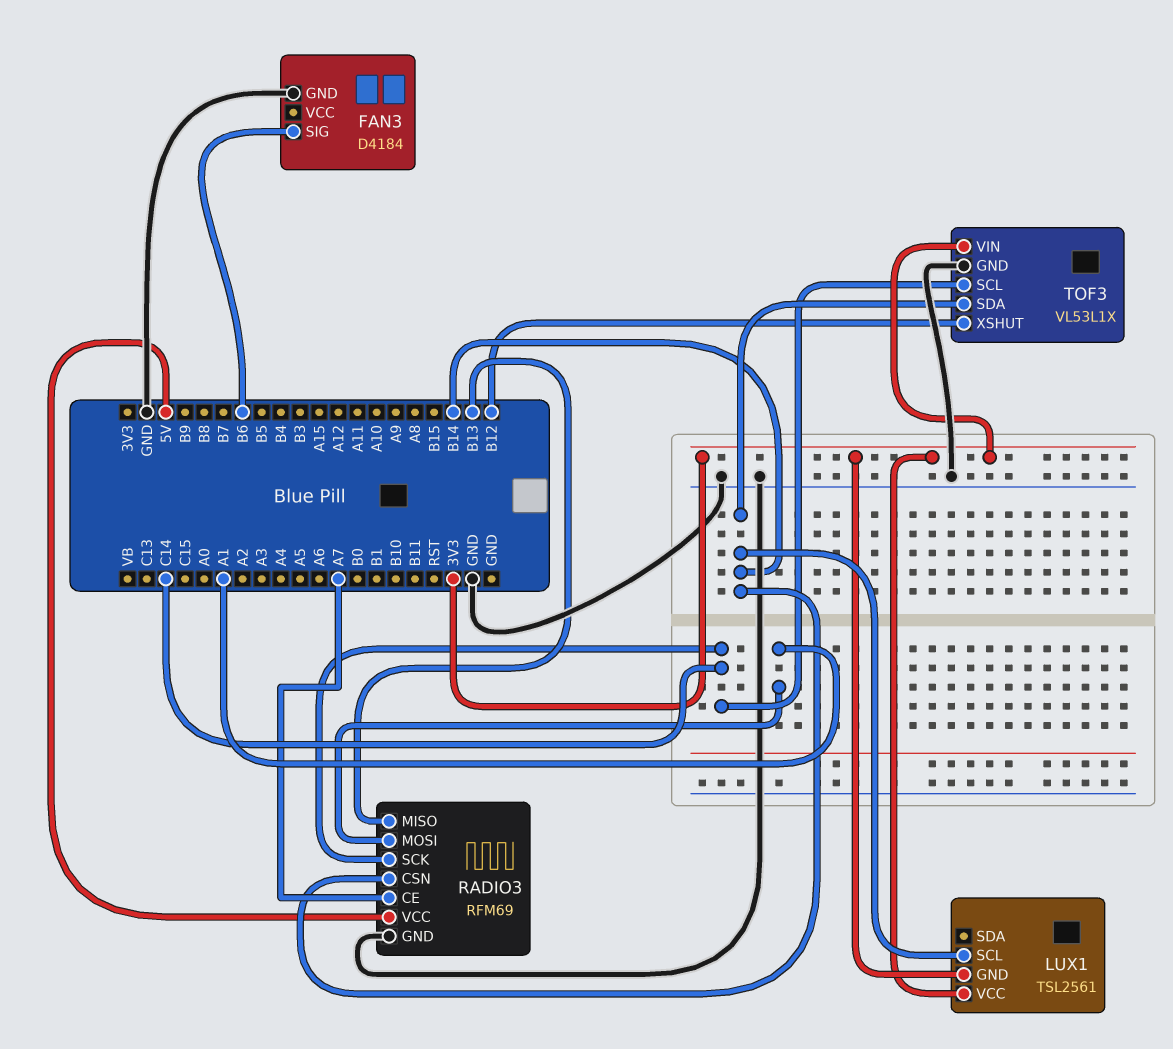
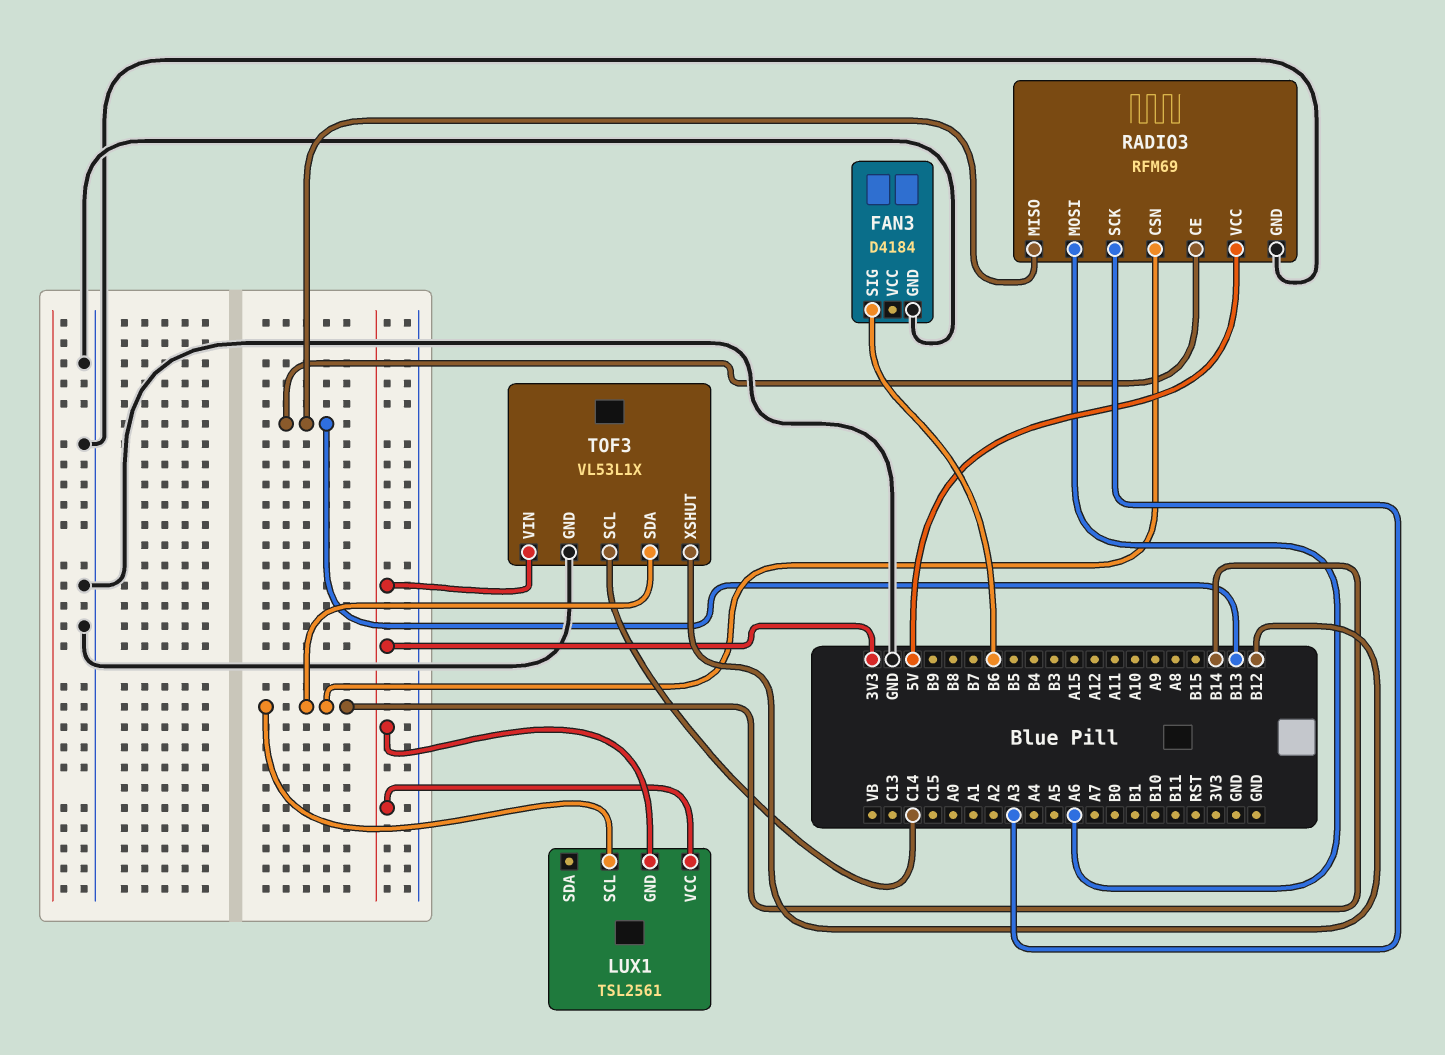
RADIO3 pin CE: A7 -> B13
RADIO3 pin MOSI: A1 -> A6
RADIO3 pin SCK: C14 -> A3

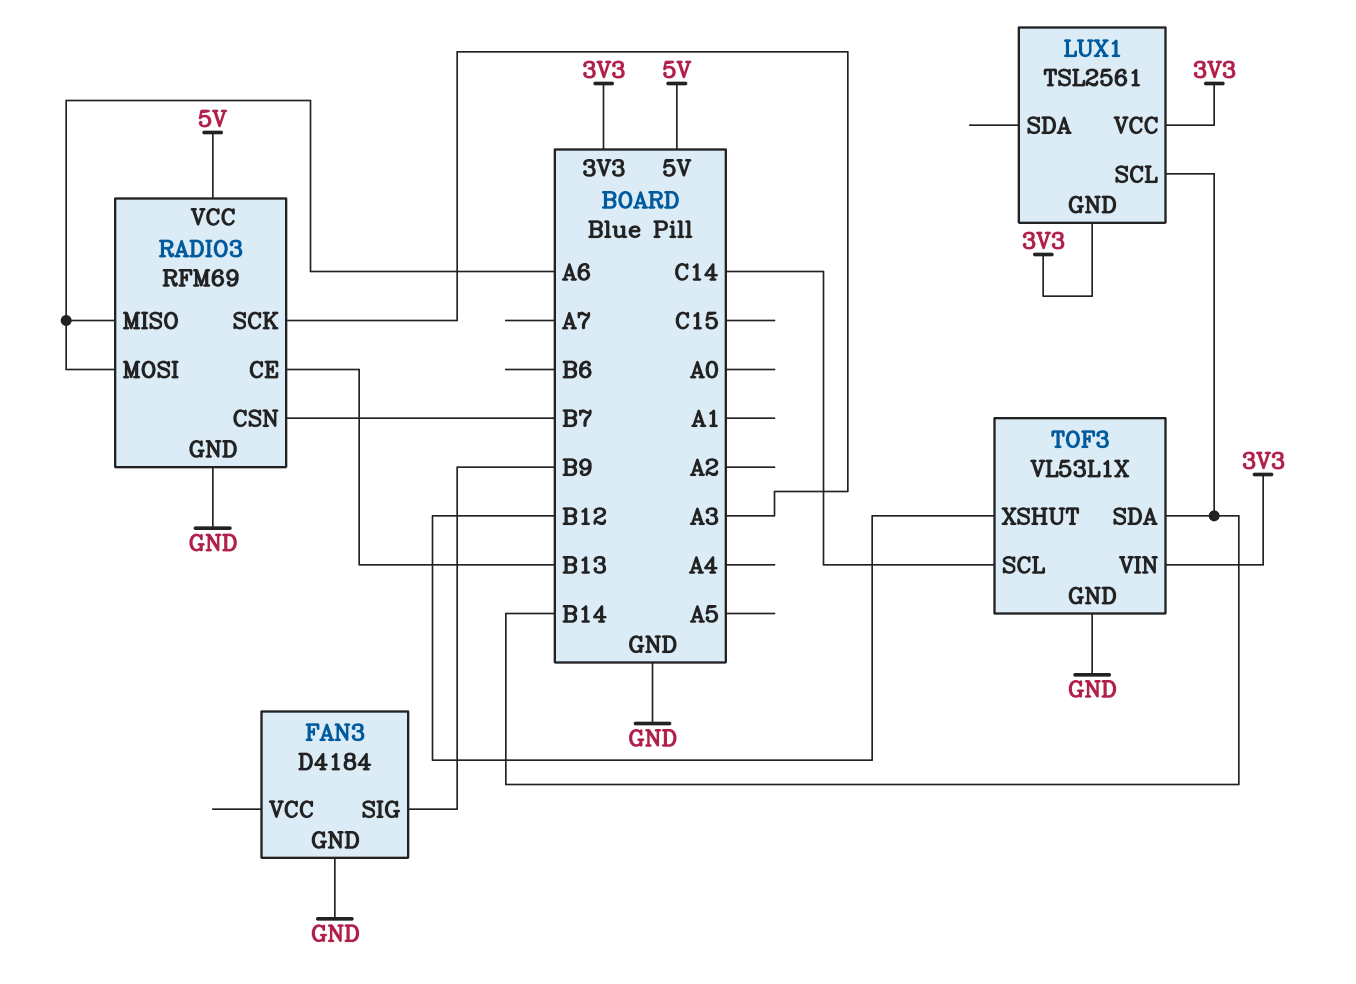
FAN3 pin SIG: B6 -> B9
RADIO3 pin CSN: B14 -> B7
RADIO3 pin MISO: B13 -> A6

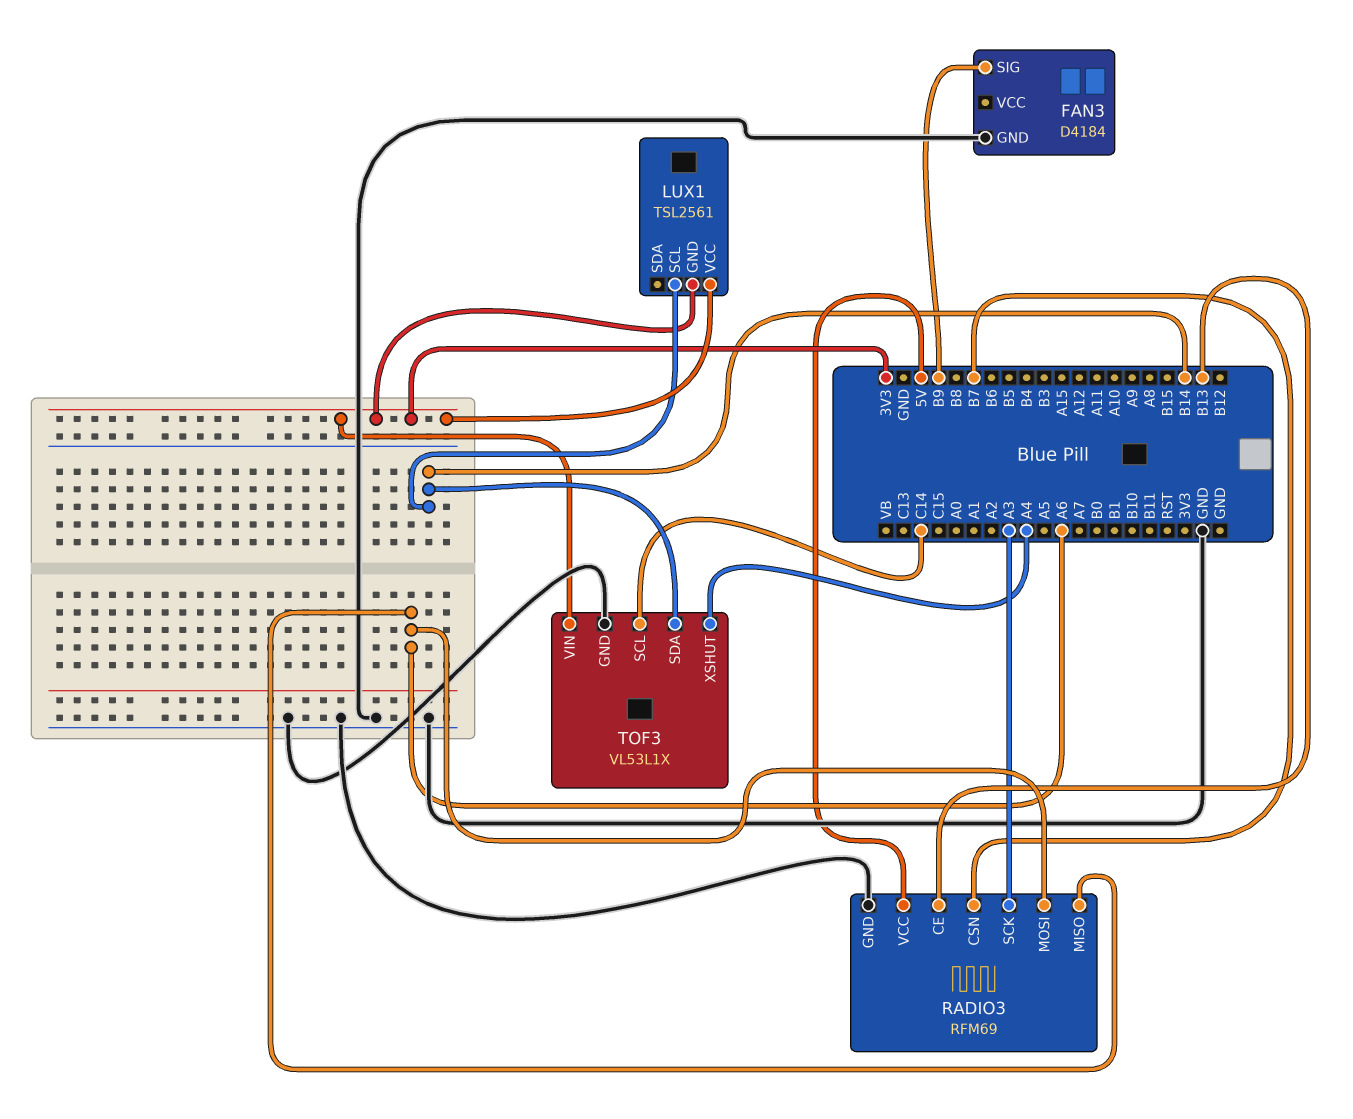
TOF3 pin XSHUT: B12 -> A4

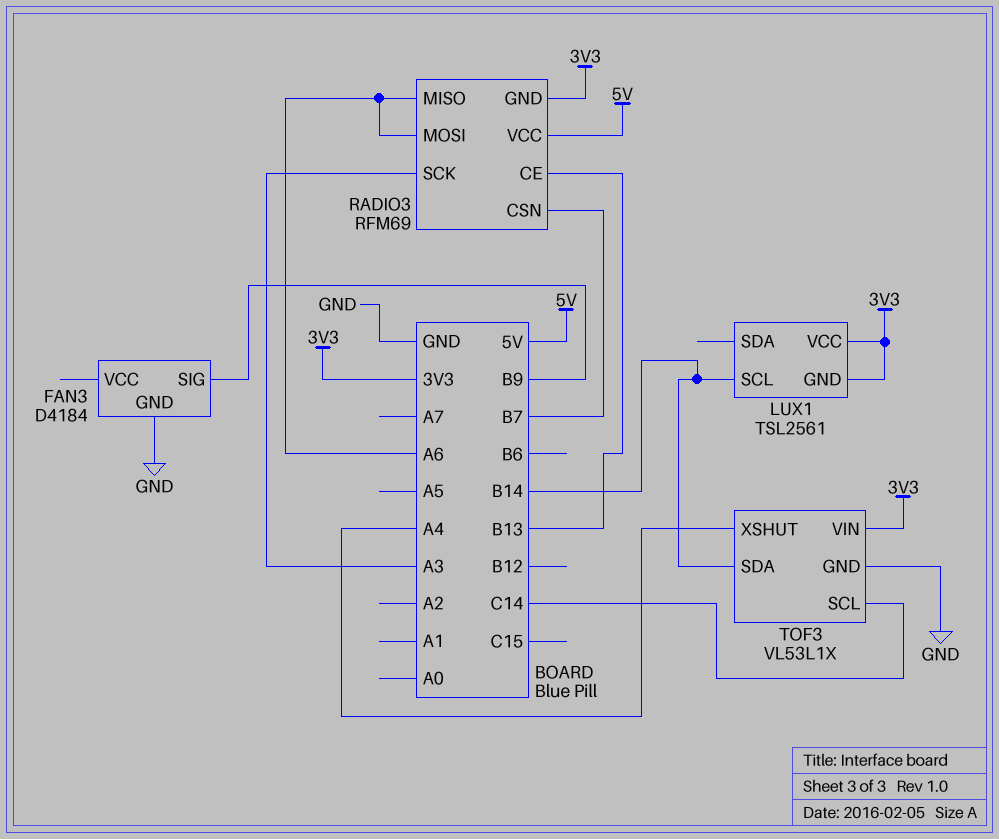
RADIO3 pin GND: GND -> 3V3

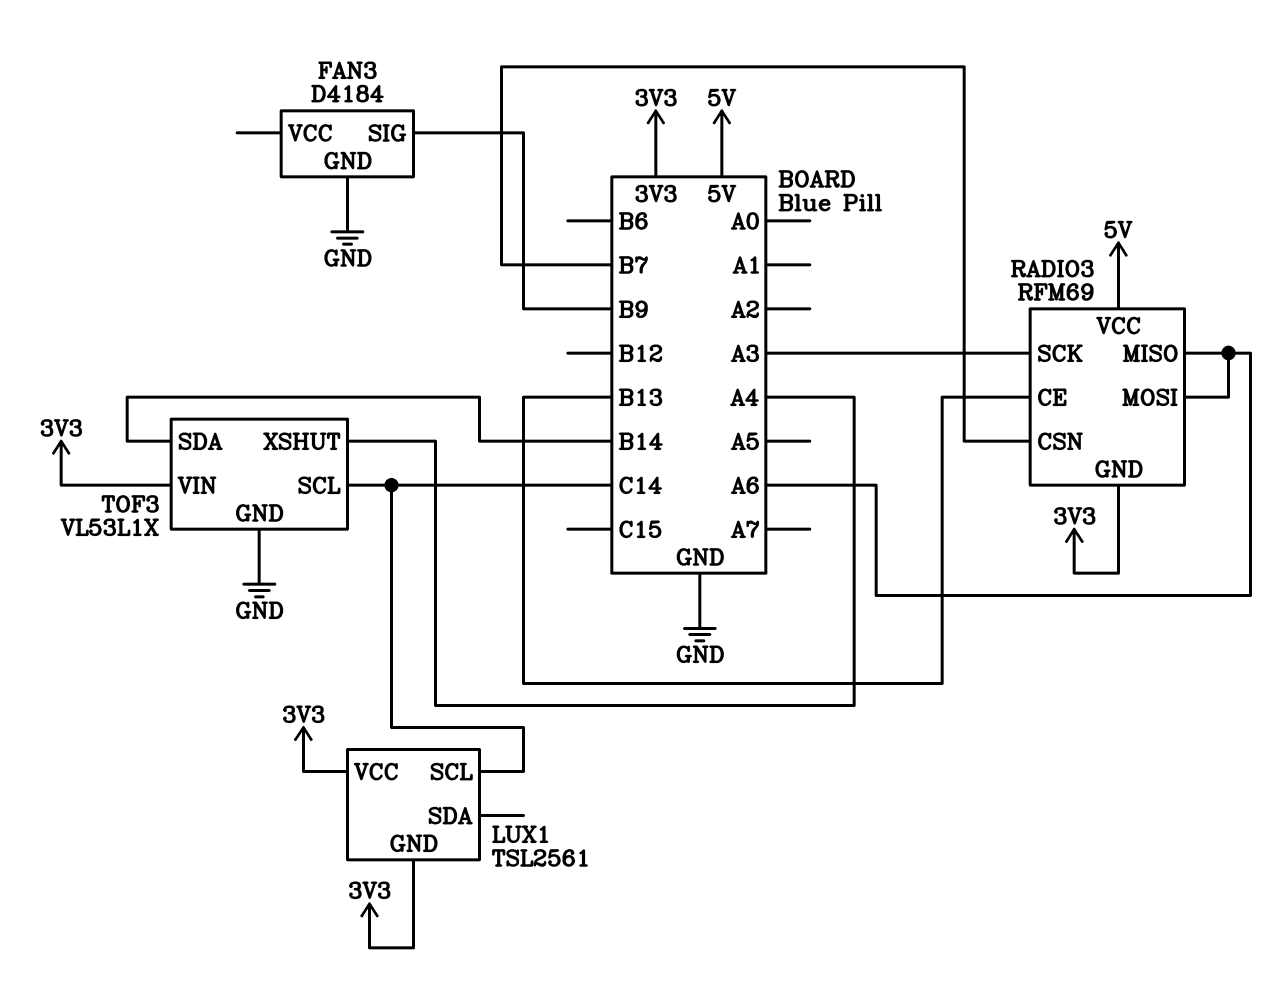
LUX1 pin SCL: B14 -> C14

